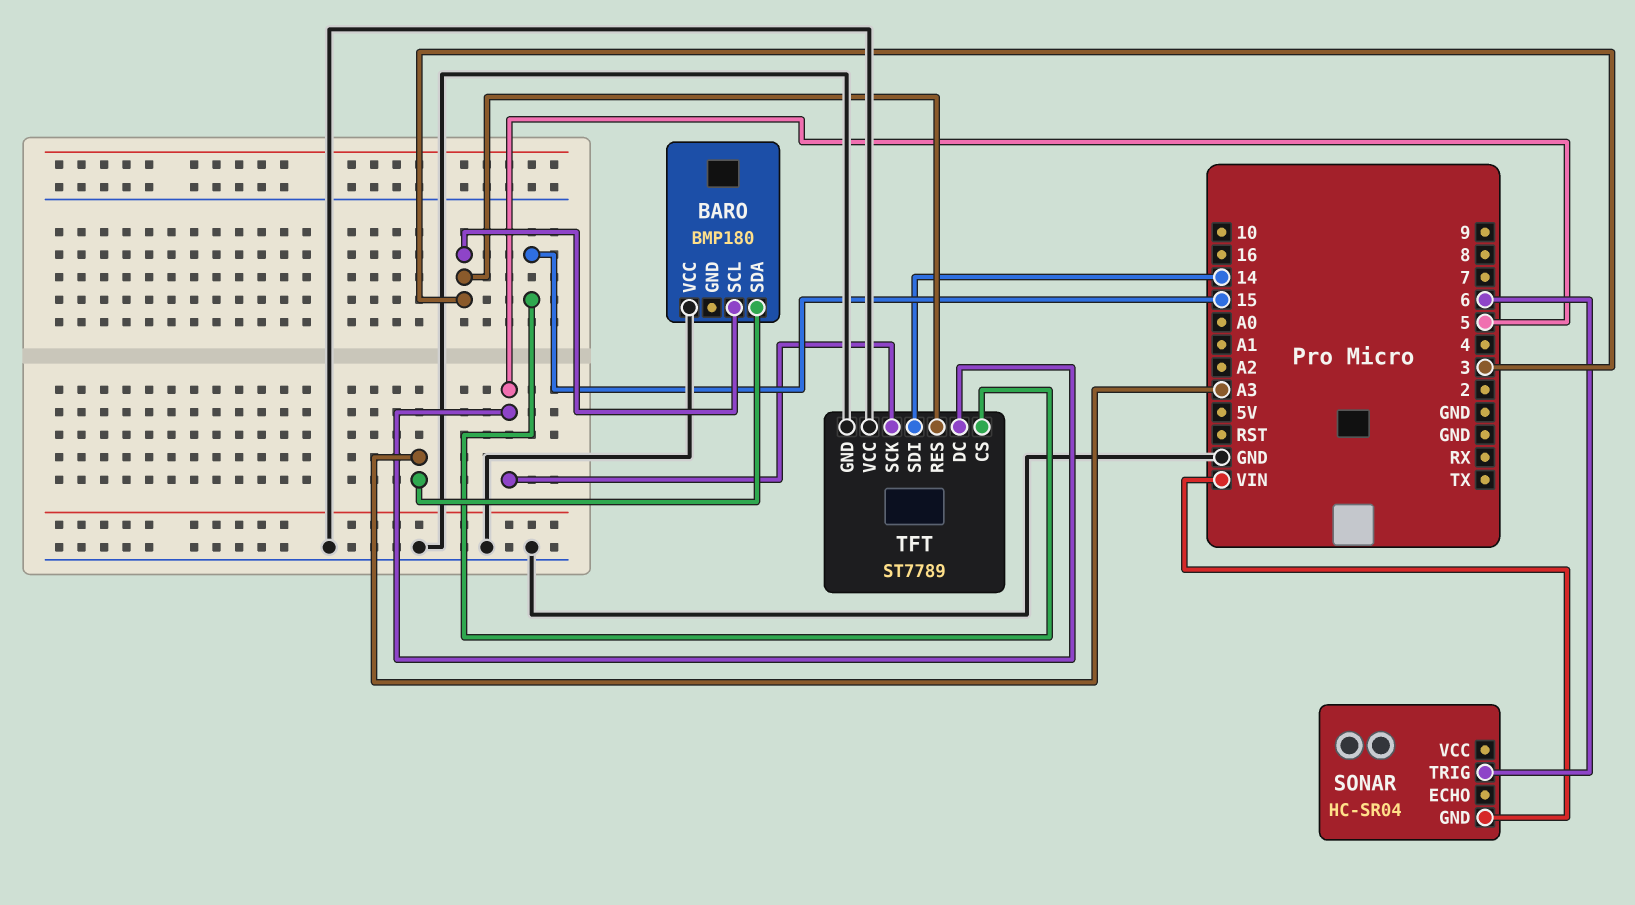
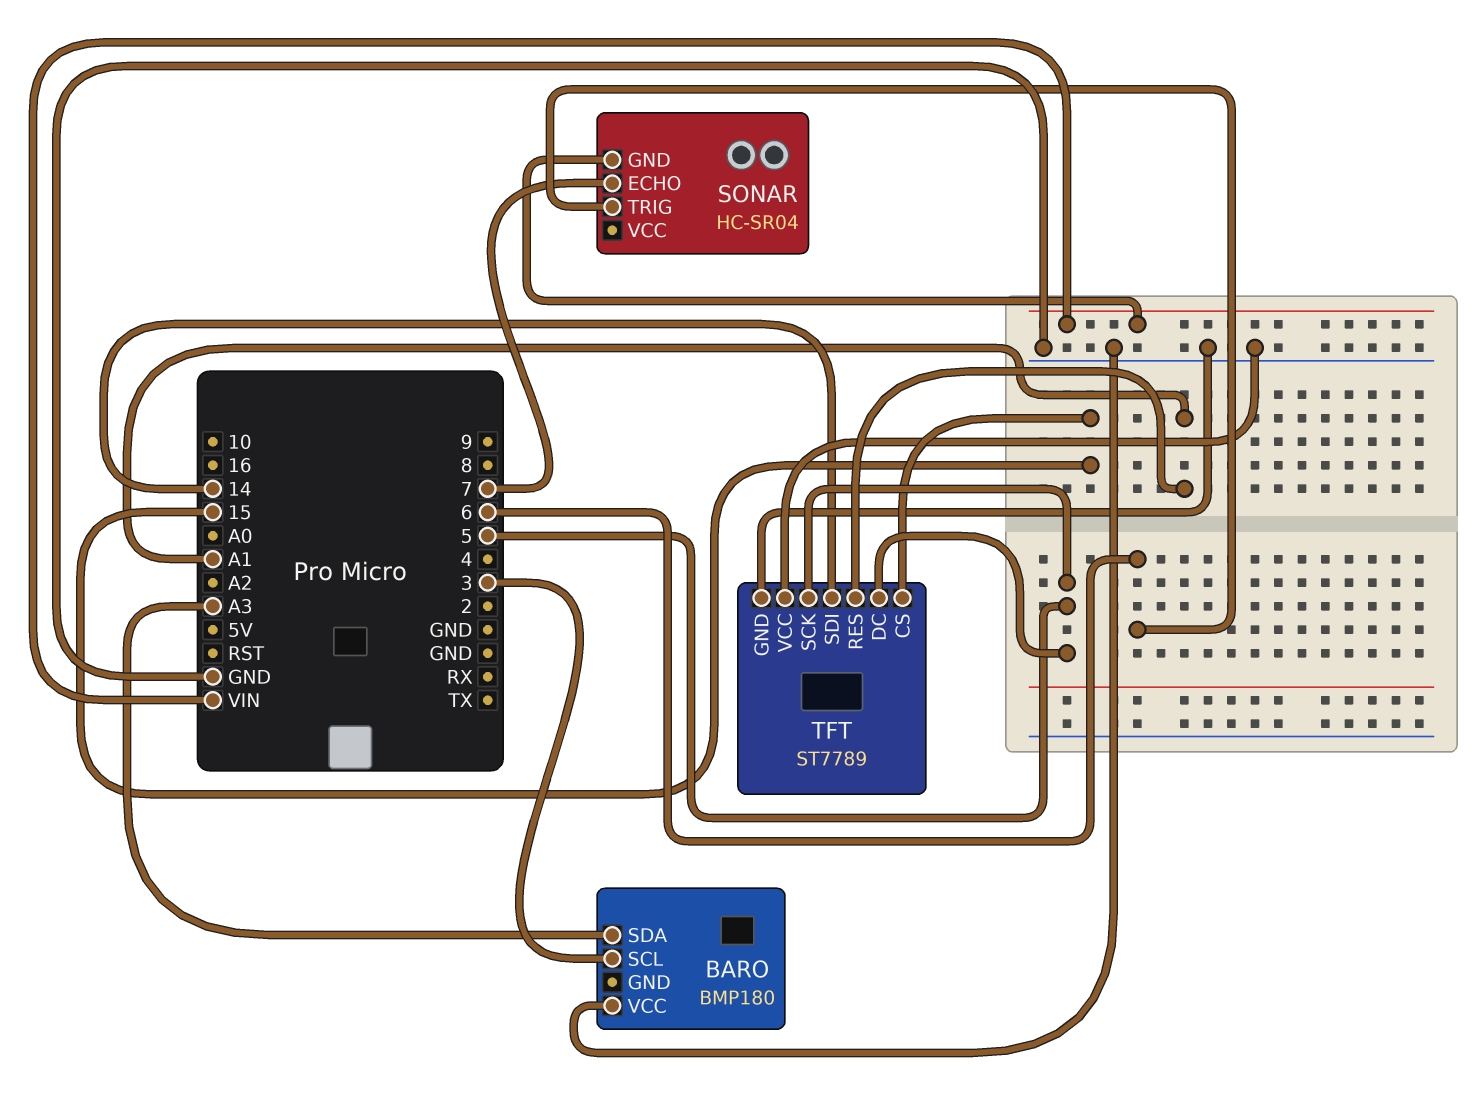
SONAR pin ECHO: none -> 7
TFT pin RES: 3 -> A1

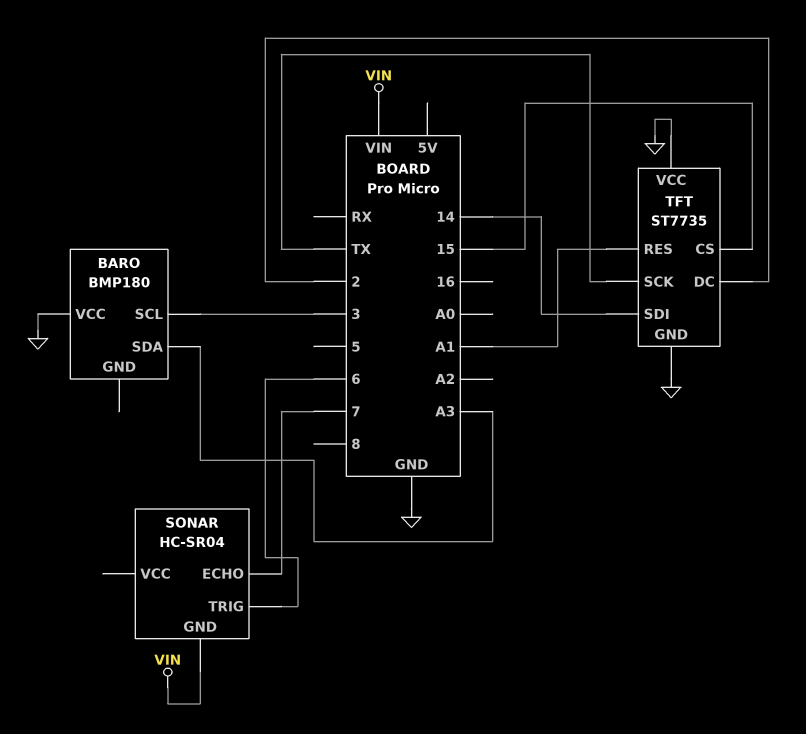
TFT: ST7789 -> ST7735
TFT pin DC: 5 -> 2
TFT pin SCK: 5 -> TX

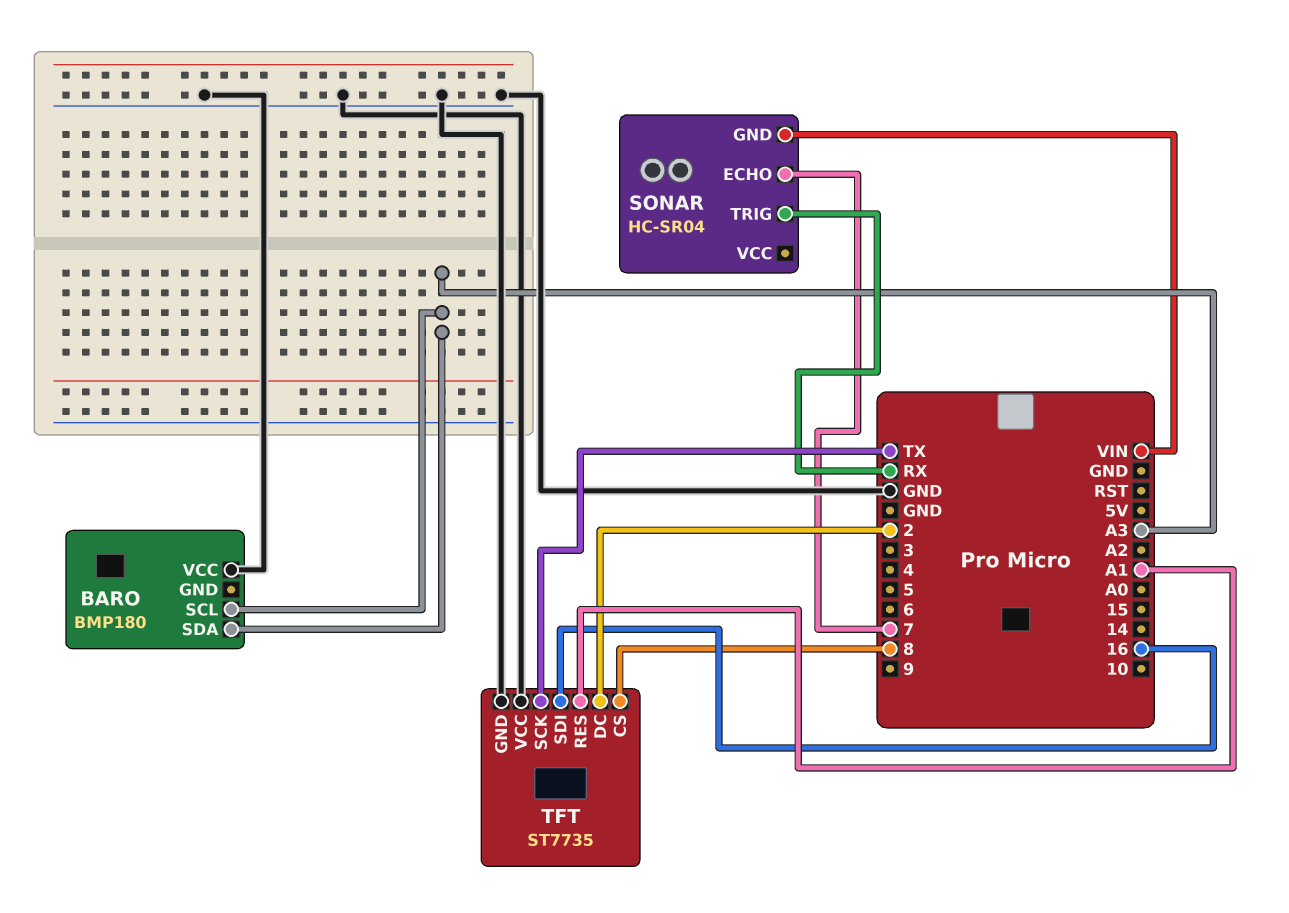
BARO pin SCL: 3 -> A3
SONAR pin TRIG: 6 -> RX
TFT pin CS: 15 -> 8
TFT pin SDI: 14 -> 16

